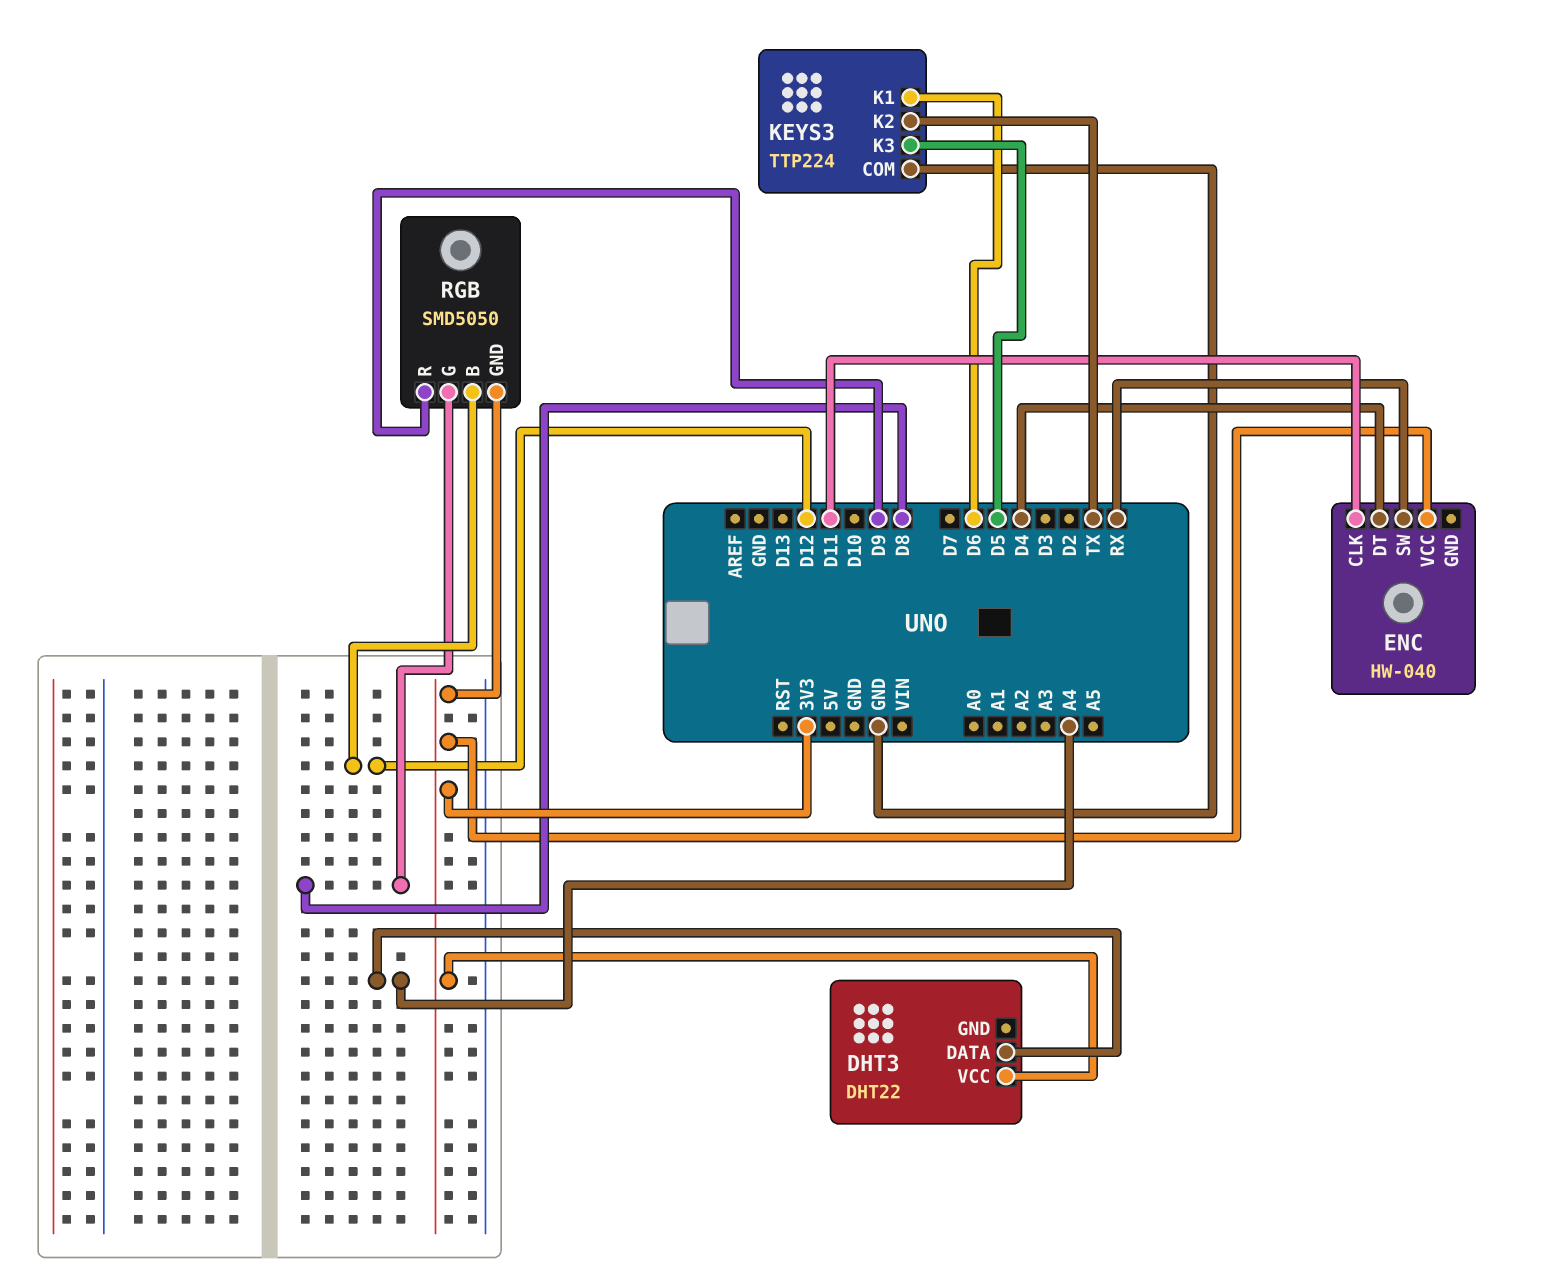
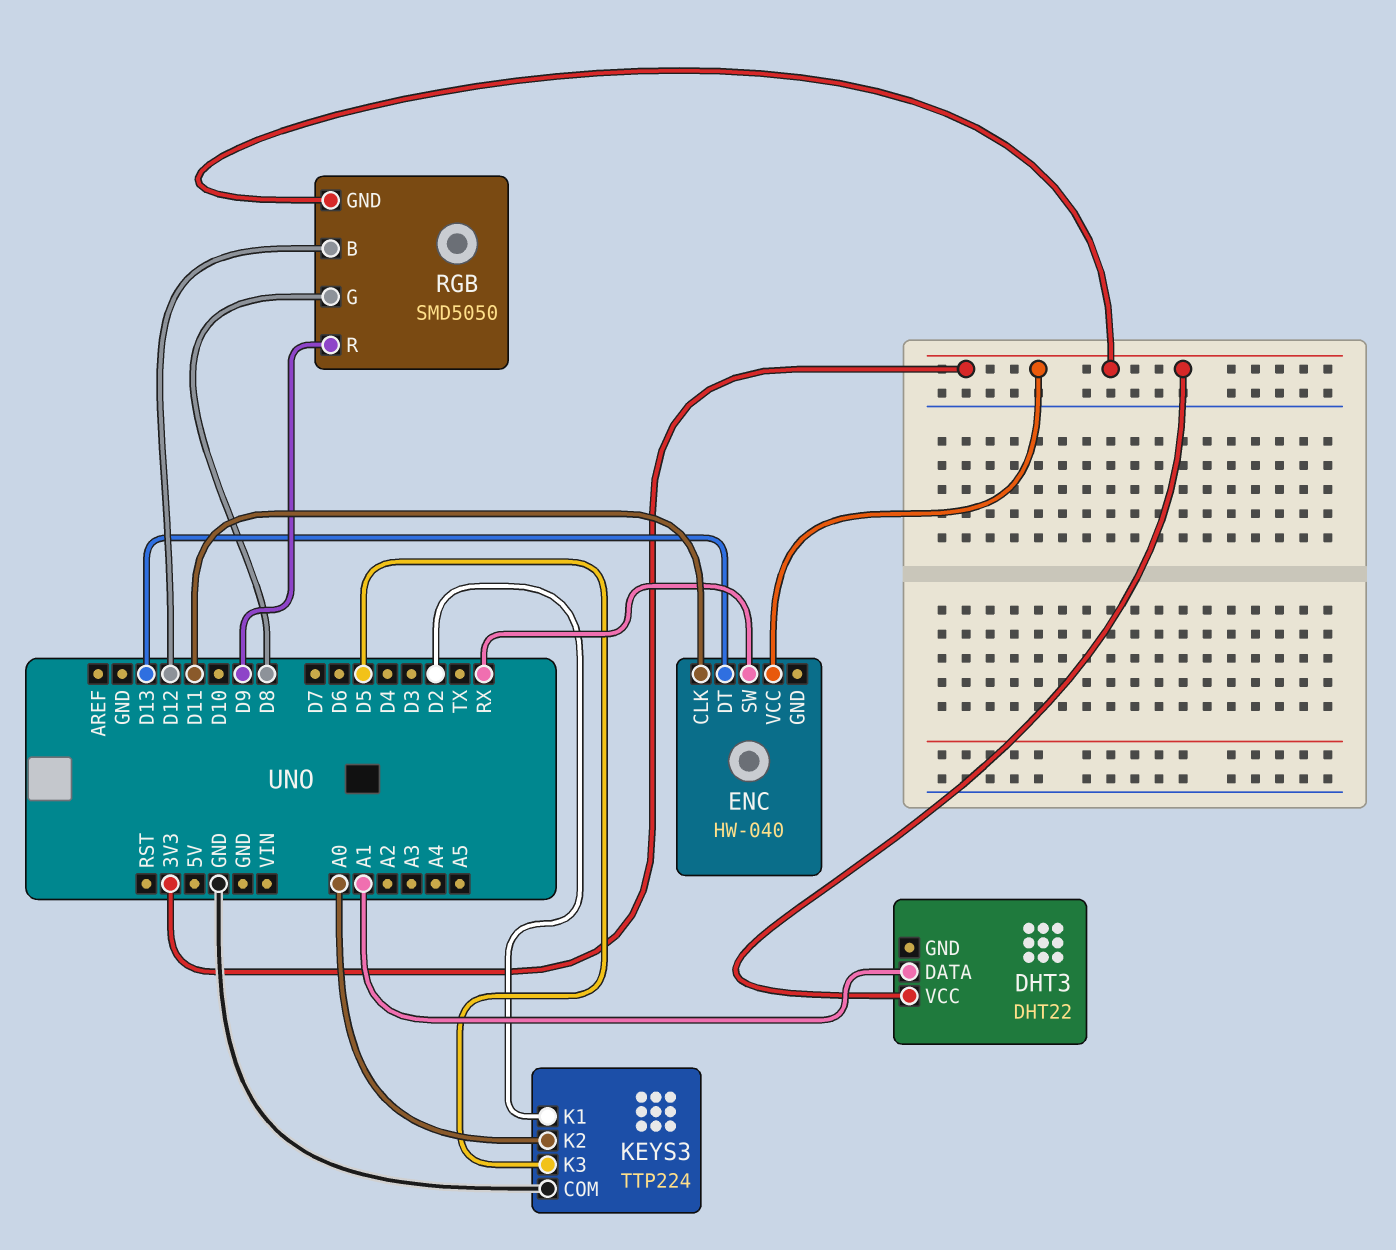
DHT3 pin DATA: A4 -> A1
ENC pin DT: D4 -> D13
KEYS3 pin K1: D6 -> D2
KEYS3 pin K2: TX -> A0

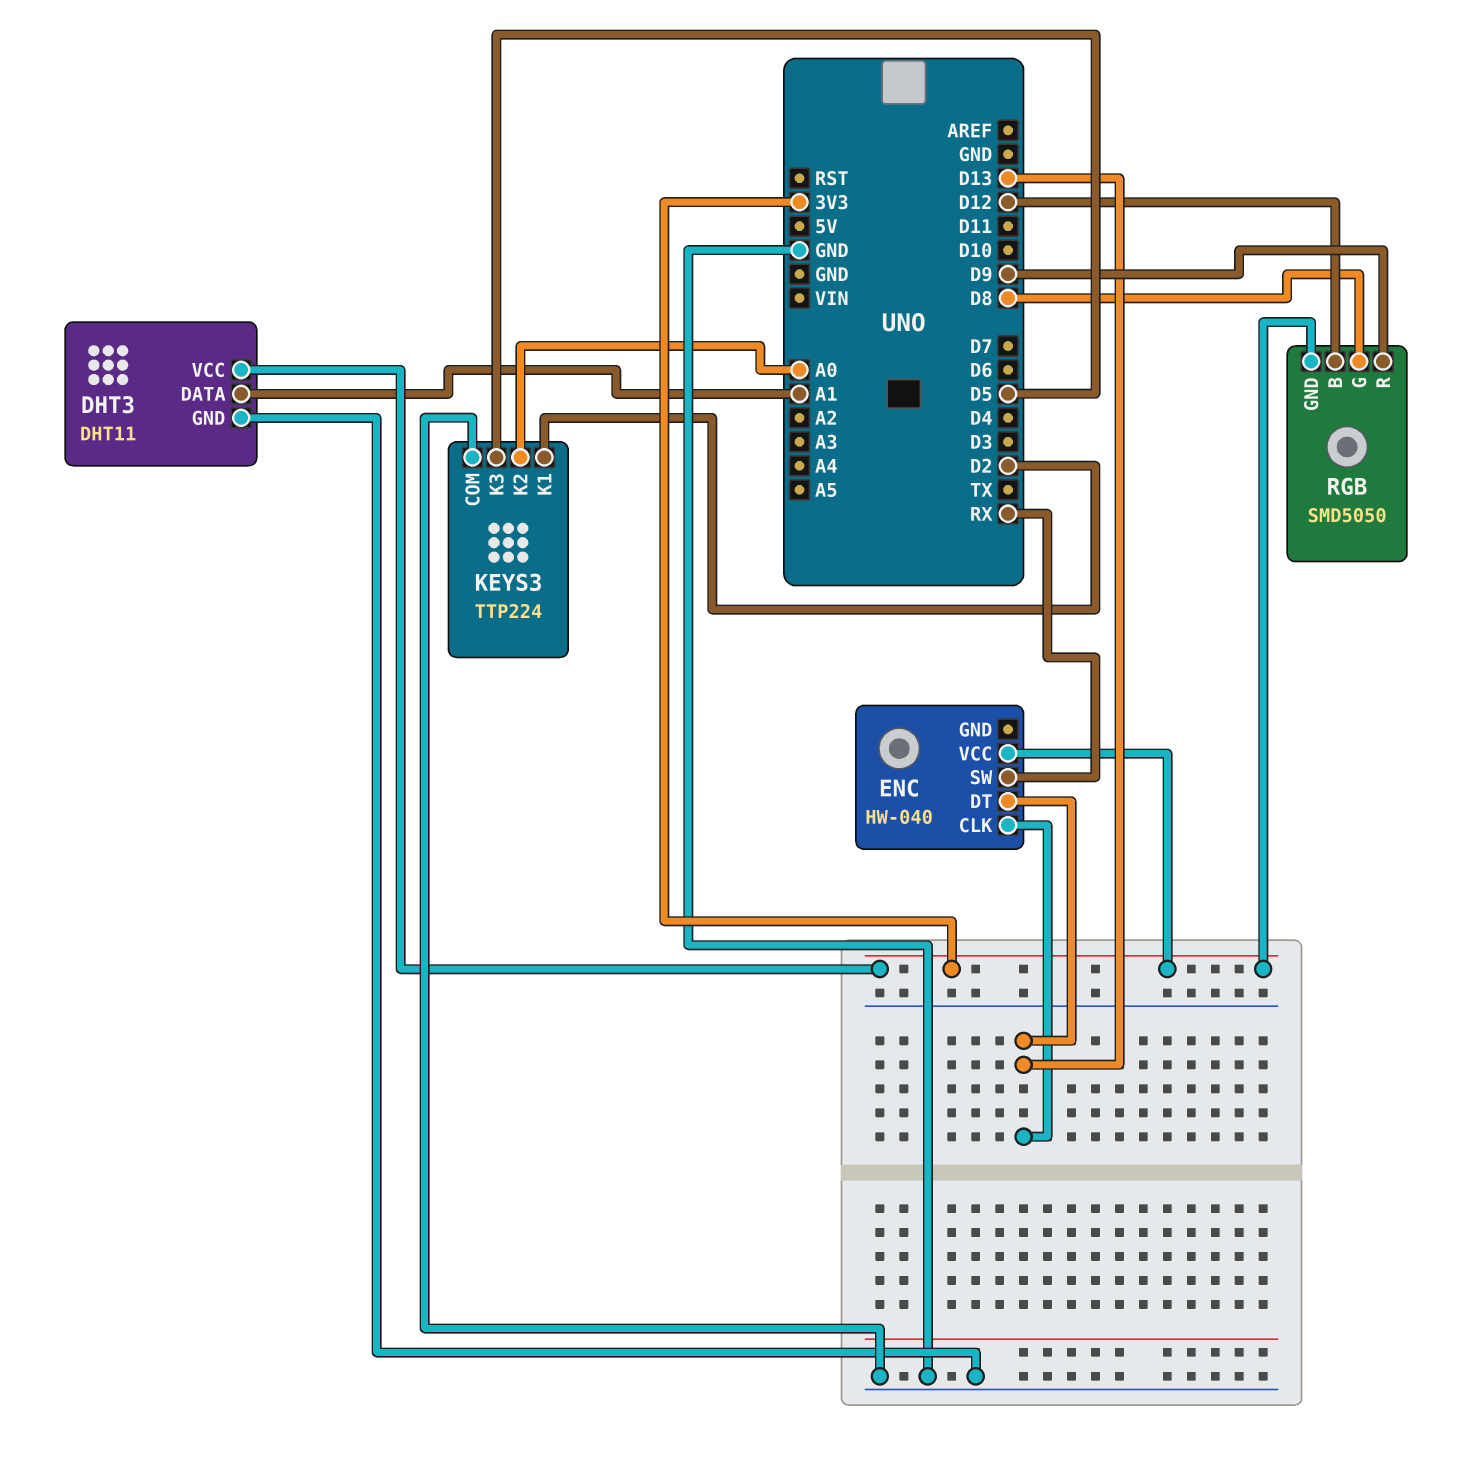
DHT3: DHT22 -> DHT11
DHT3 pin GND: none -> GND
ENC pin CLK: D11 -> D13

